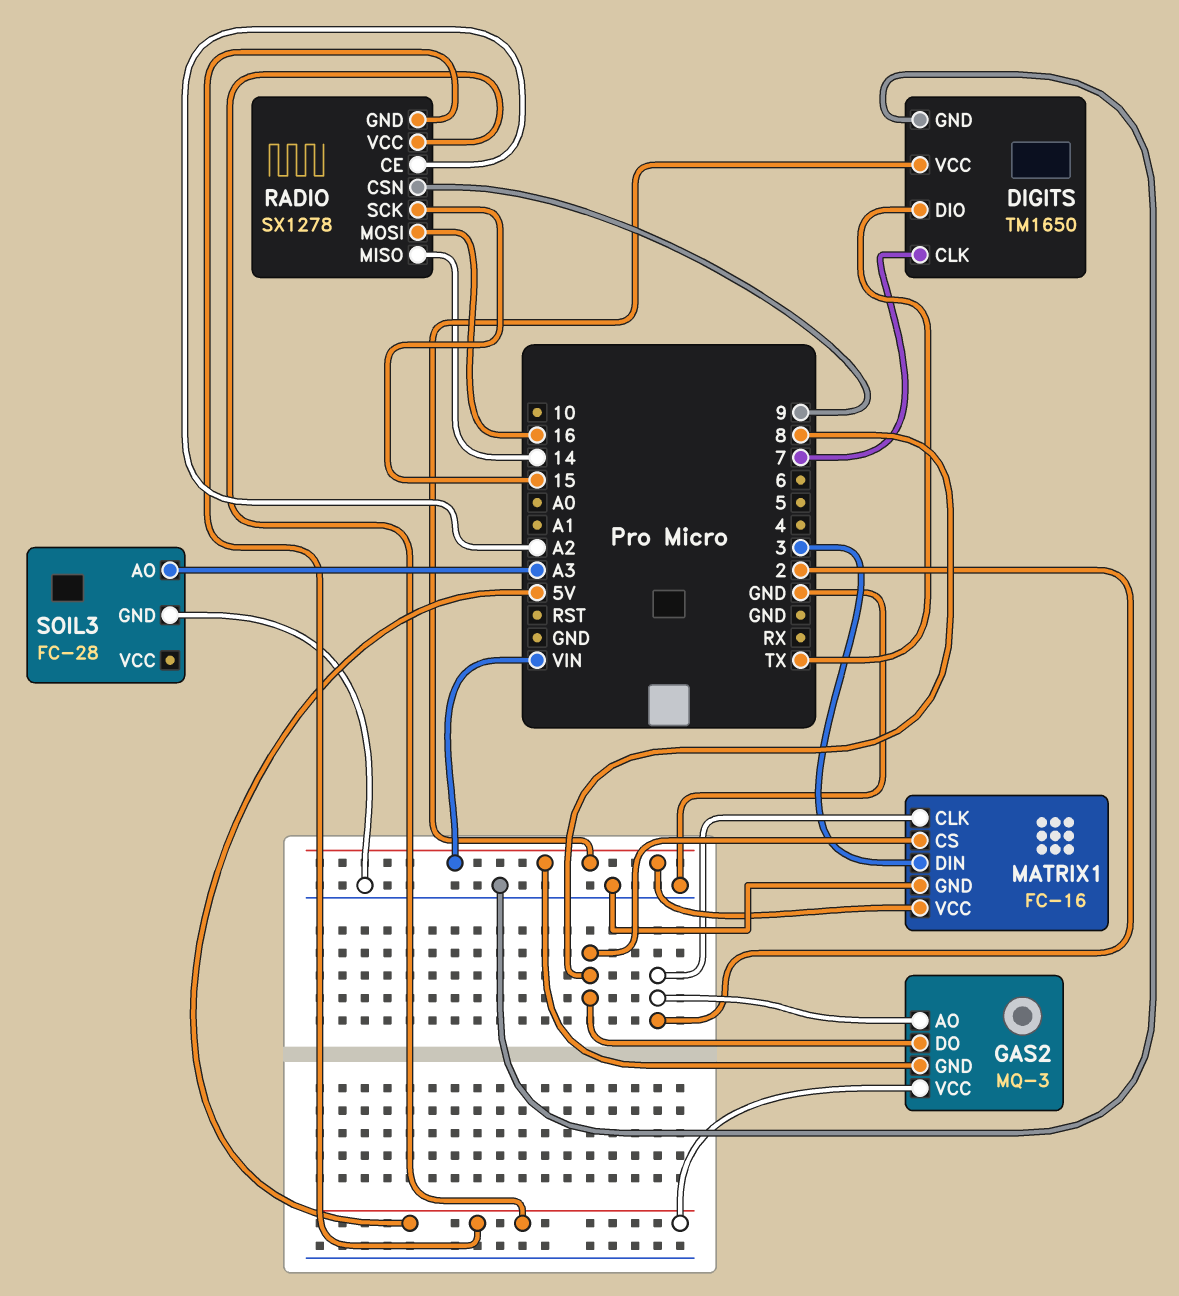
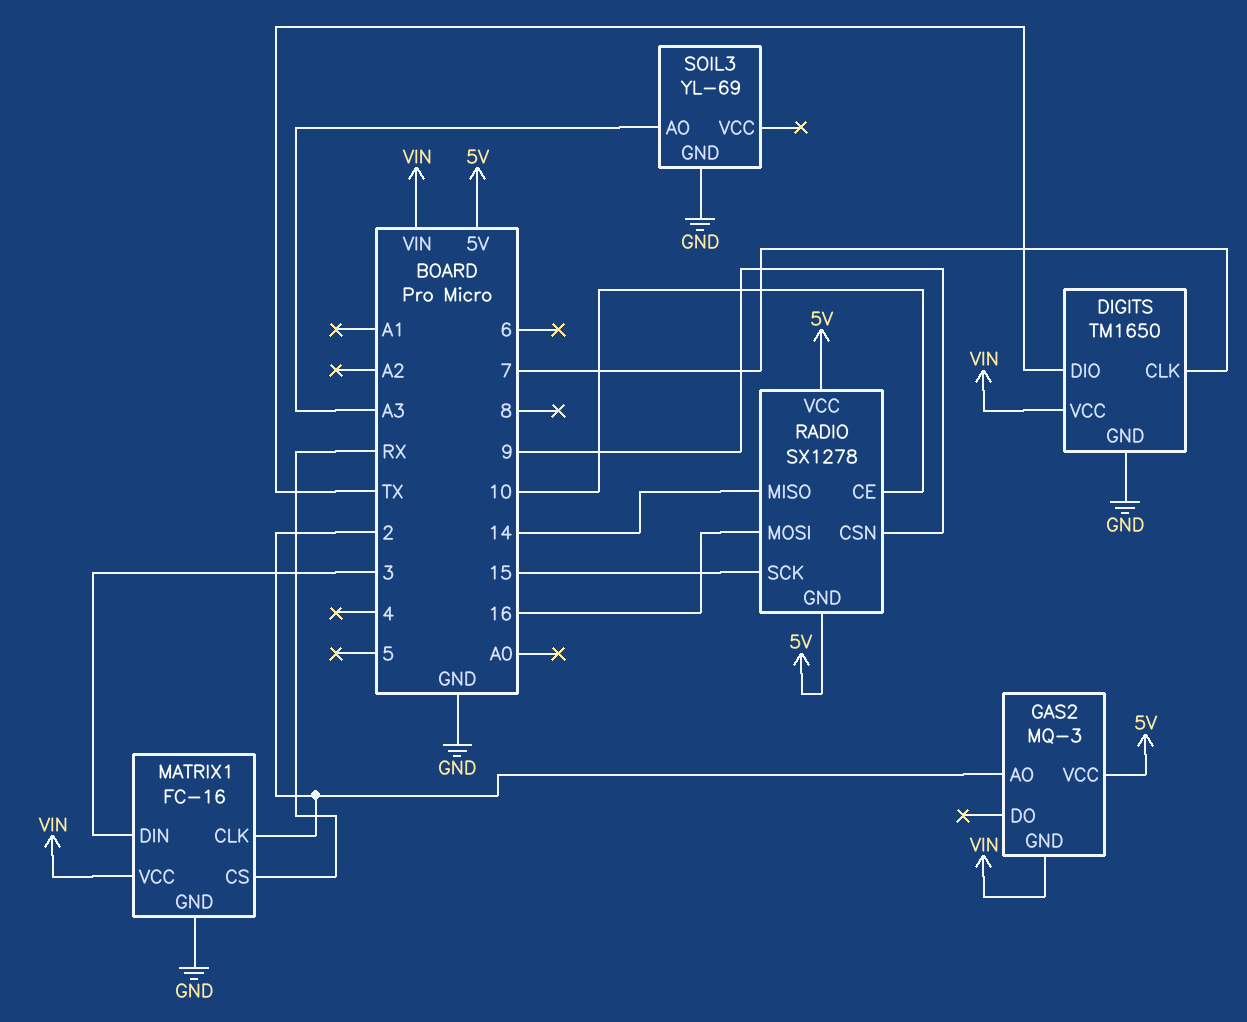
GAS2 pin DO: 8 -> none
MATRIX1 pin CS: 8 -> RX
RADIO pin CE: A2 -> 10
SOIL3: FC-28 -> YL-69

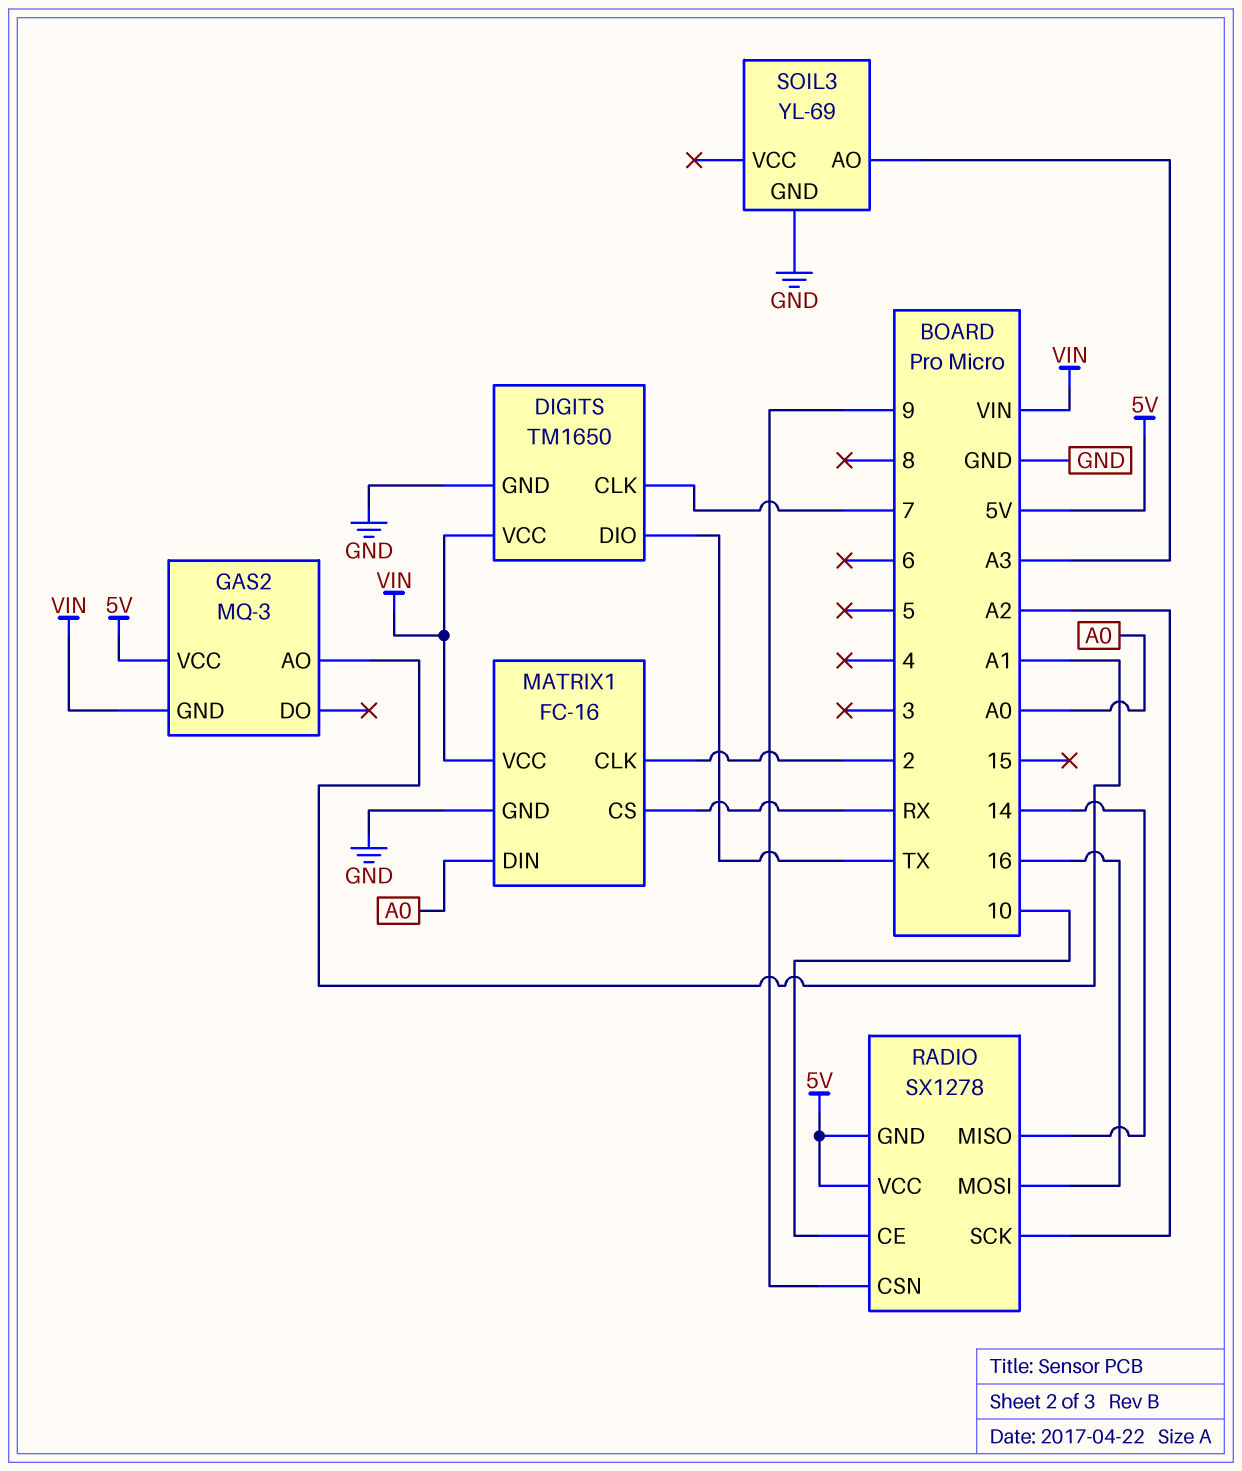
GAS2 pin AO: 2 -> A1
MATRIX1 pin DIN: 3 -> A0
RADIO pin SCK: 15 -> A2

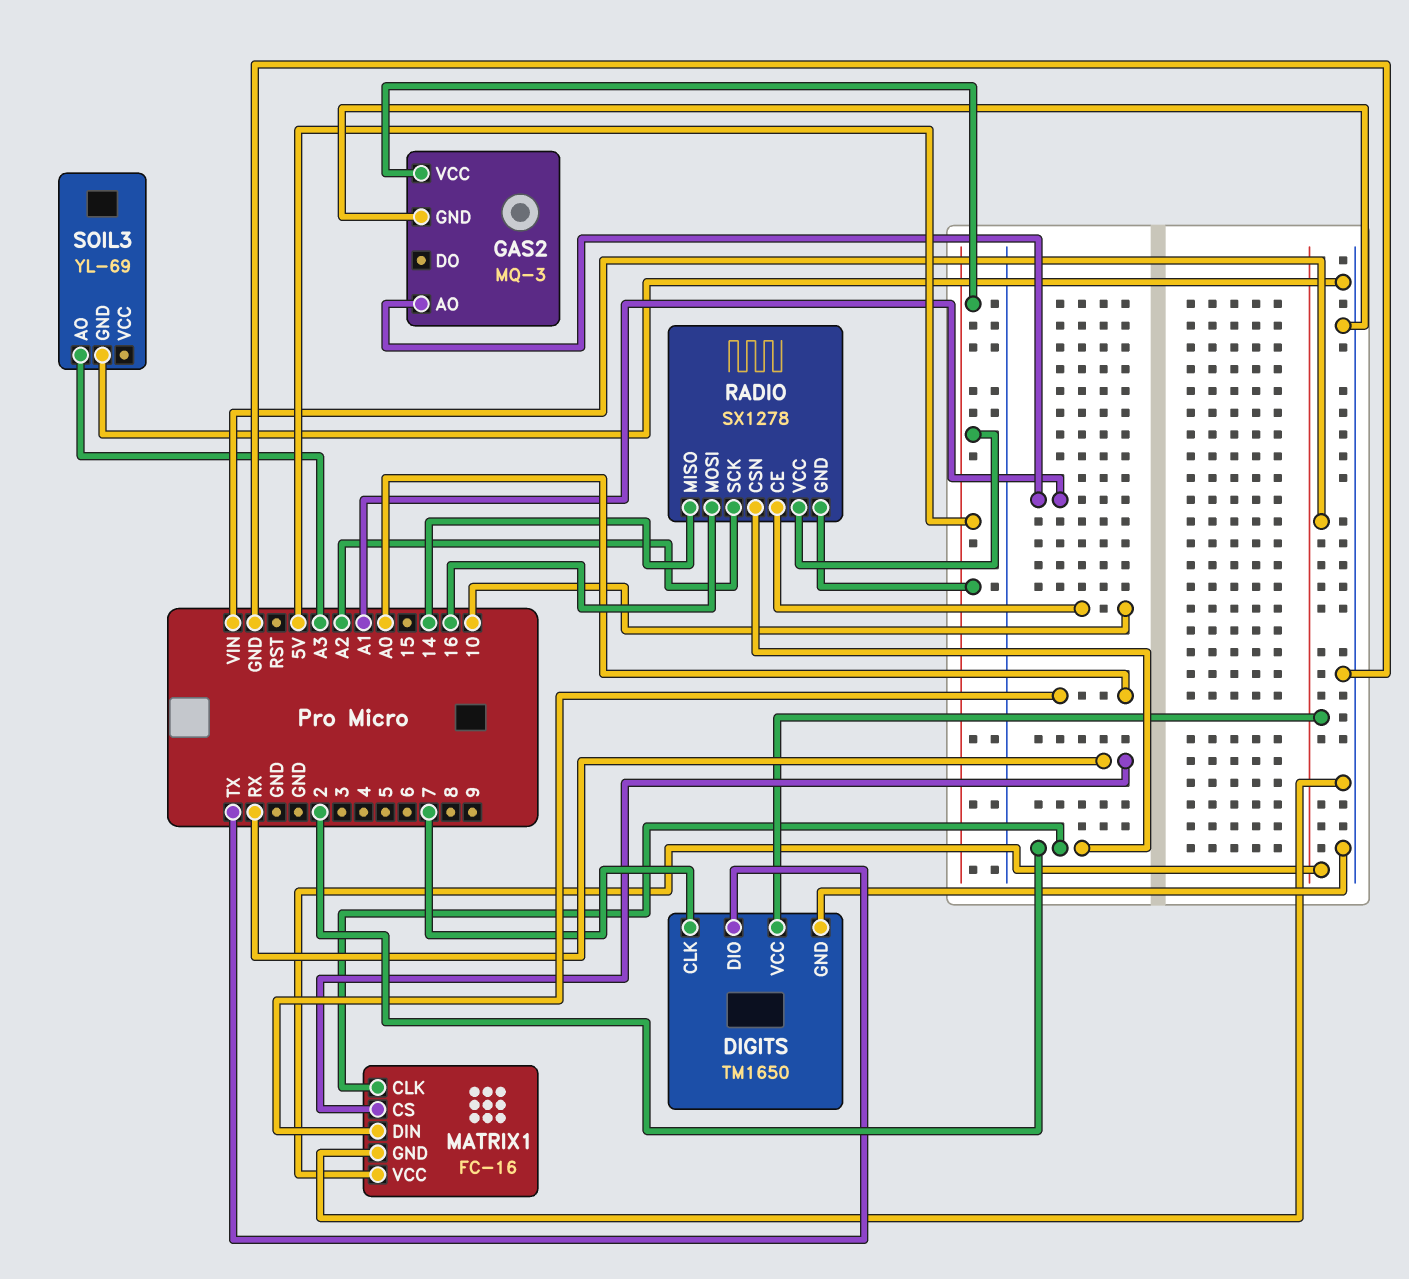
GAS2 pin GND: VIN -> GND
RADIO pin CSN: 9 -> 2

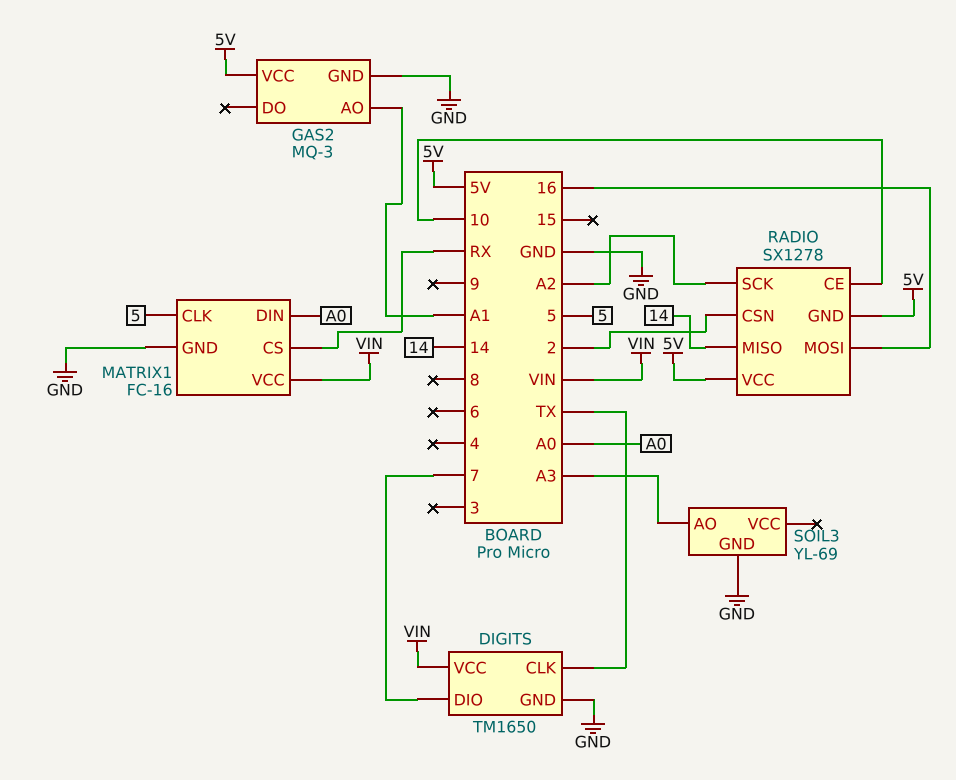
DIGITS pin CLK: 7 -> TX
DIGITS pin DIO: TX -> 7
MATRIX1 pin CLK: 2 -> 5

